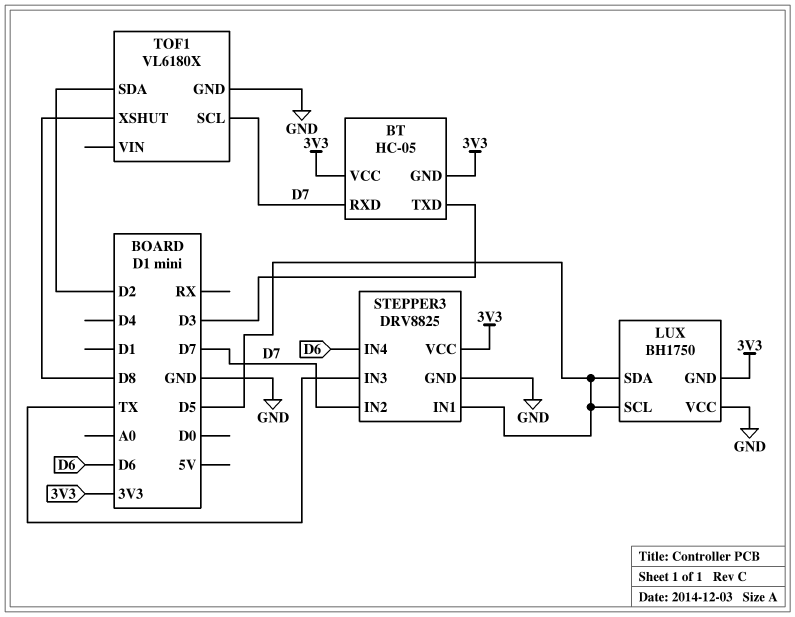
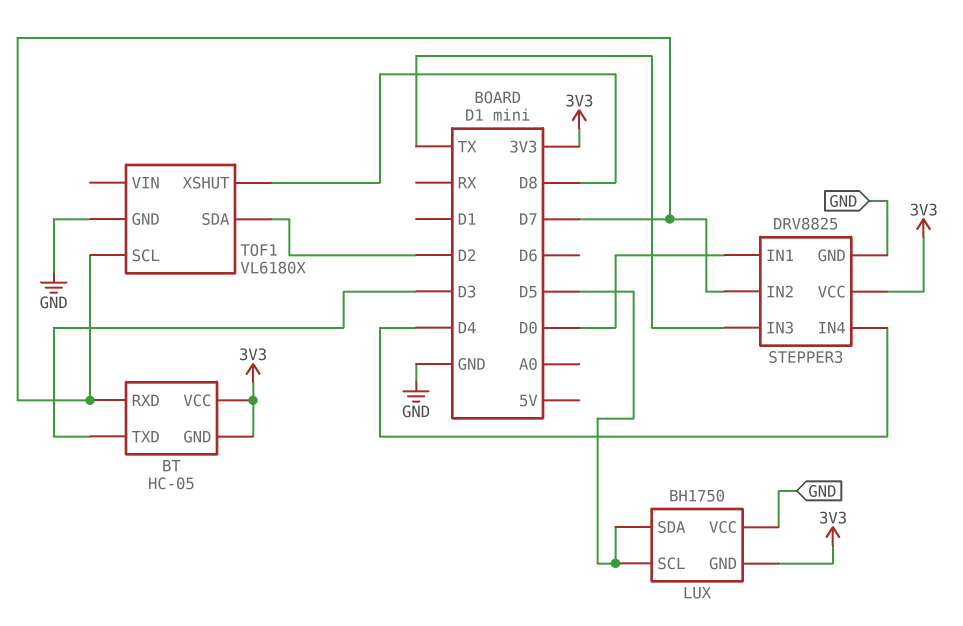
STEPPER3 pin IN1: D5 -> D0
STEPPER3 pin IN4: D6 -> D4

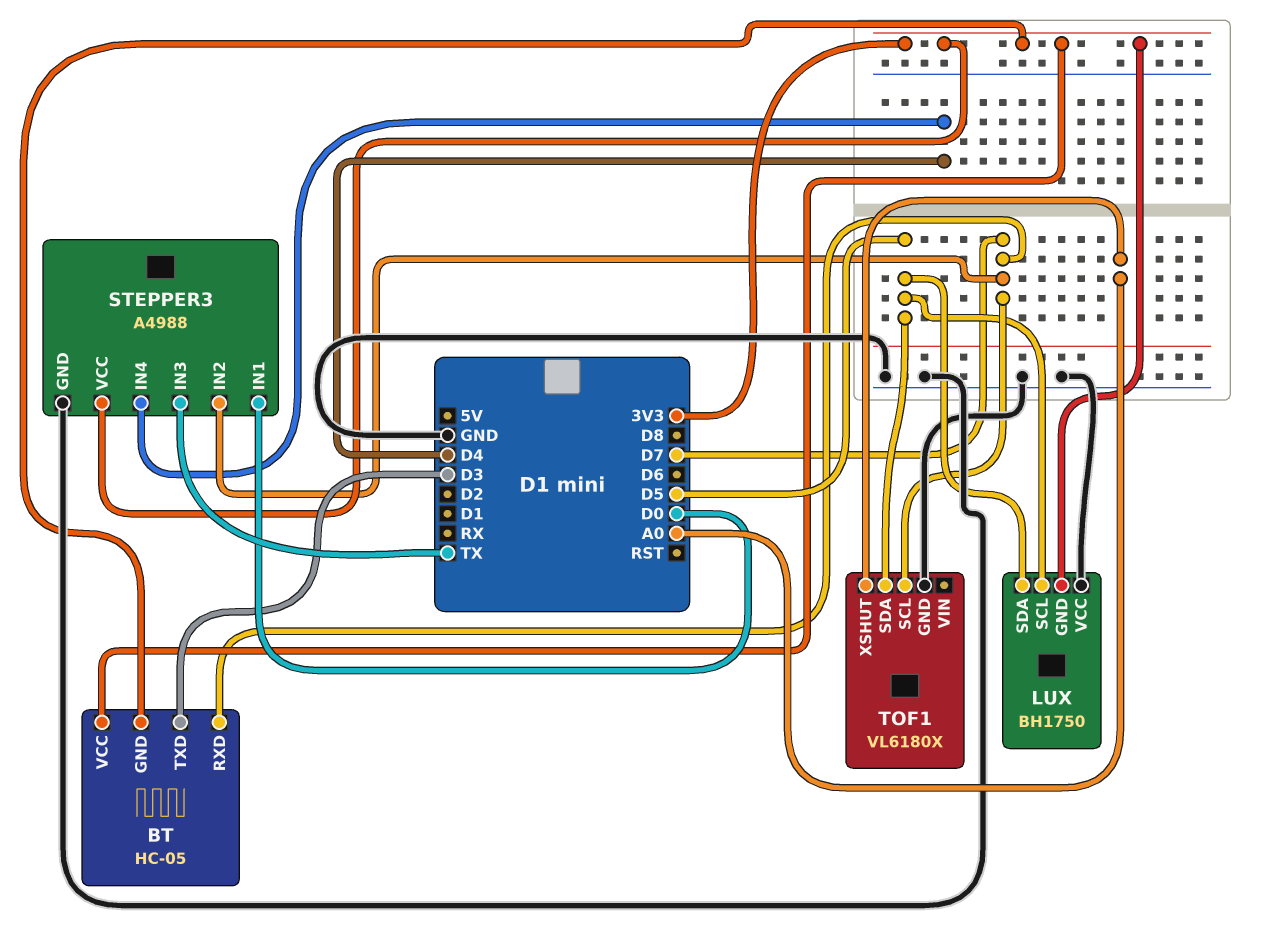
STEPPER3: DRV8825 -> A4988
TOF1 pin SDA: D2 -> D5
TOF1 pin XSHUT: D8 -> A0

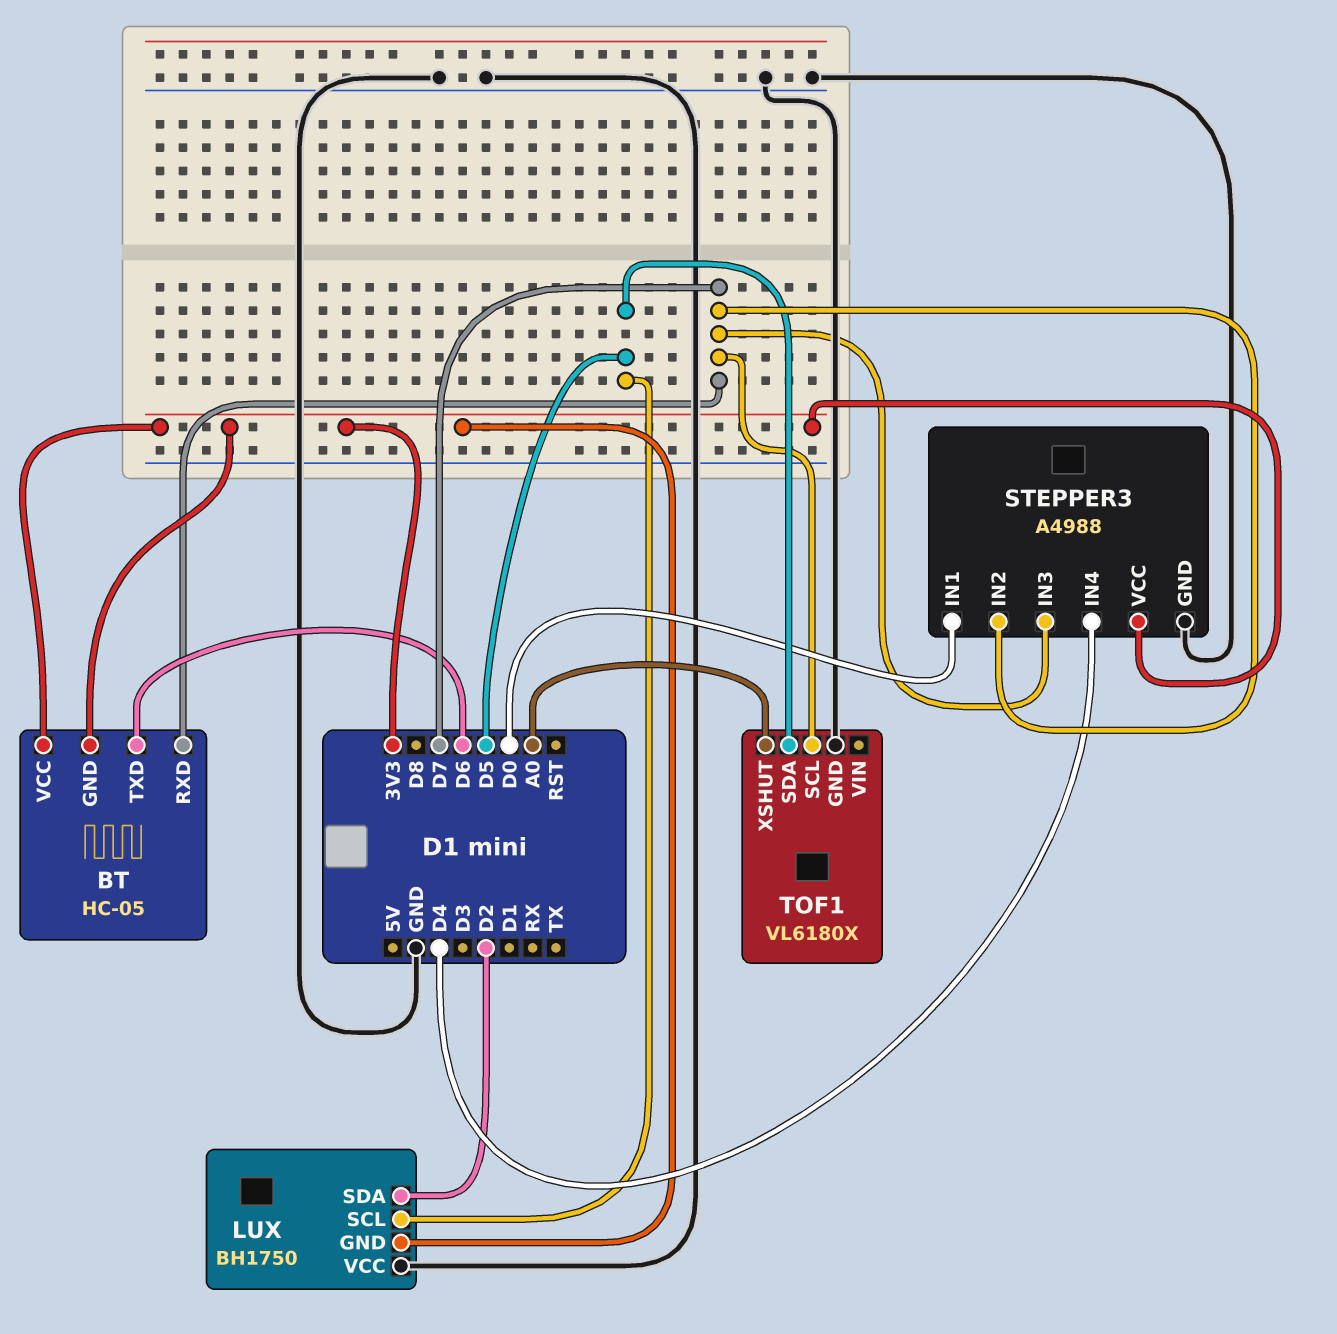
BT pin TXD: D3 -> D6
LUX pin SDA: D5 -> D2
STEPPER3 pin IN3: TX -> D7

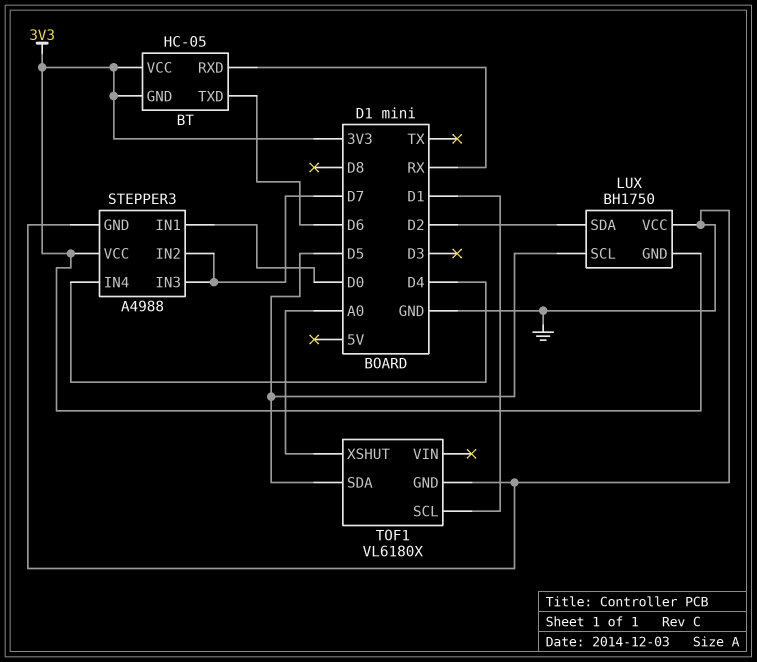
BT pin RXD: D7 -> RX
TOF1 pin SCL: D7 -> D1

